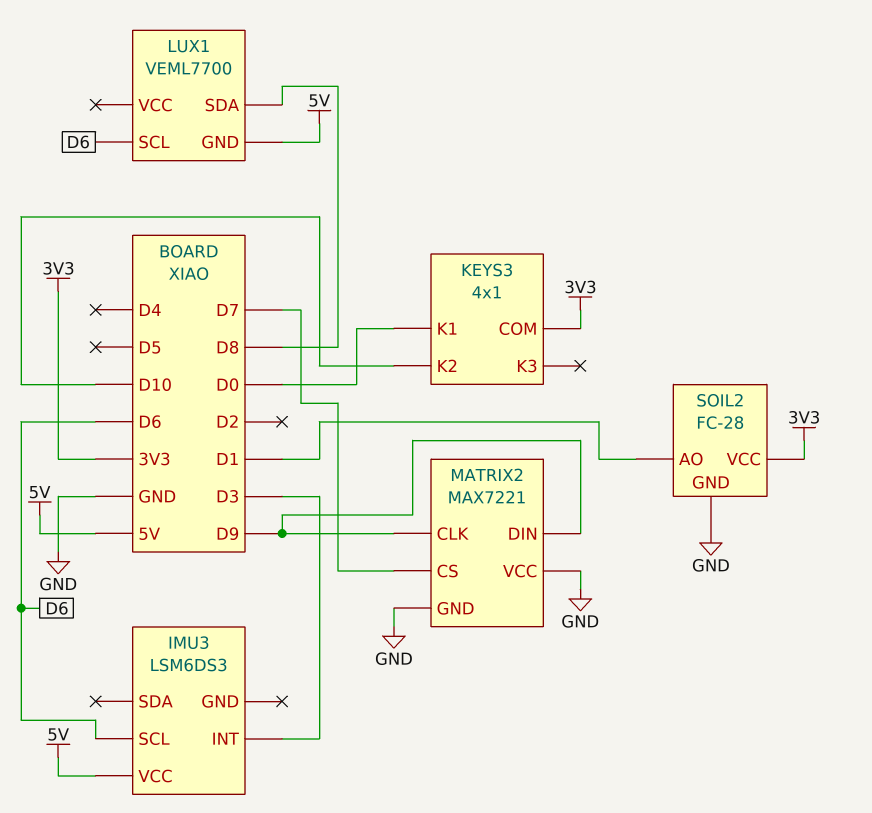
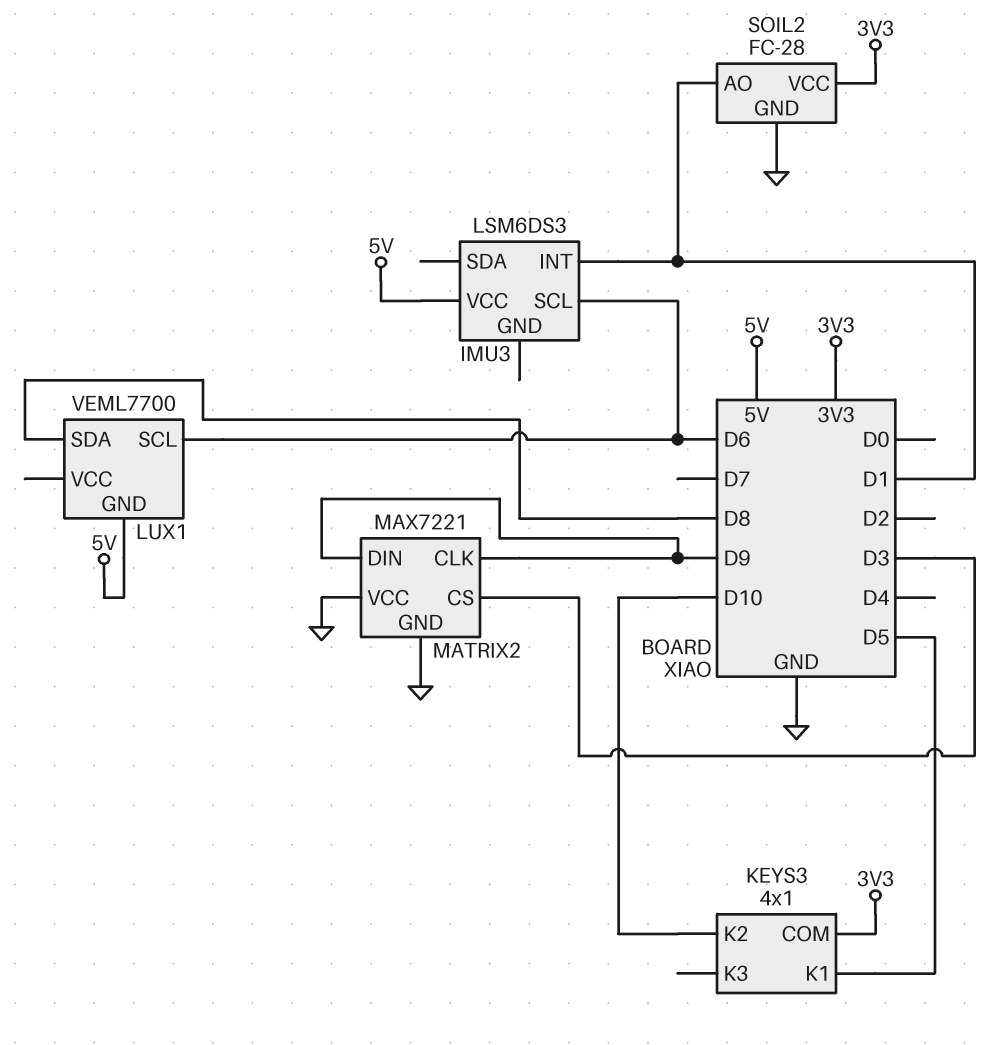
IMU3 pin INT: D3 -> D1
KEYS3 pin K1: D0 -> D5
MATRIX2 pin CS: D7 -> D3

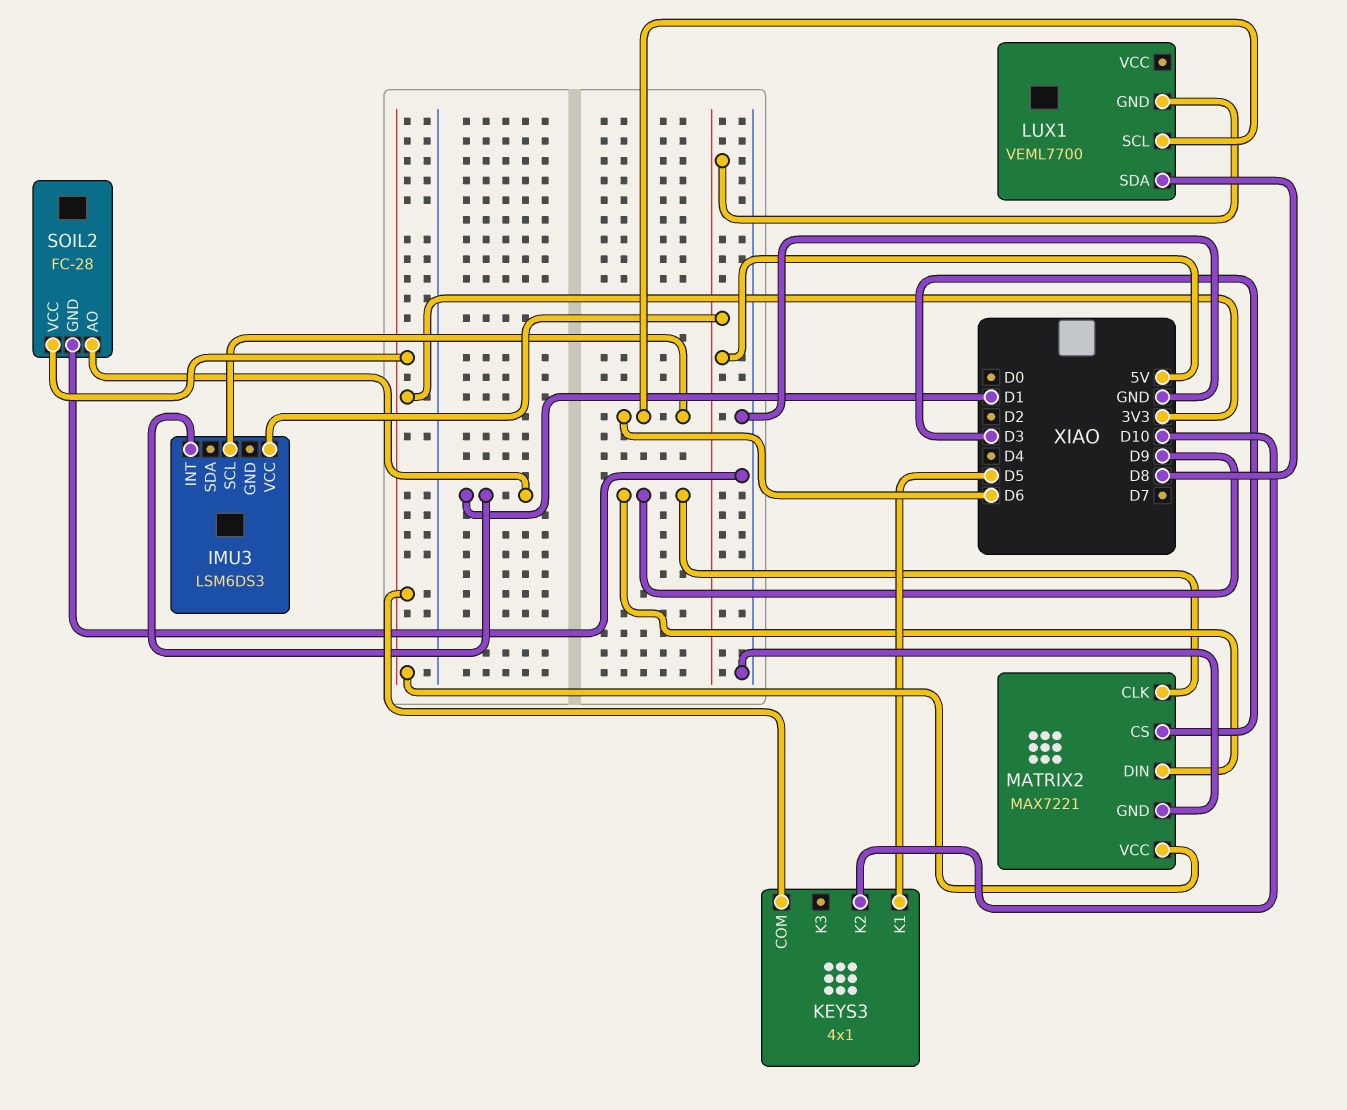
MATRIX2 pin VCC: GND -> 3V3

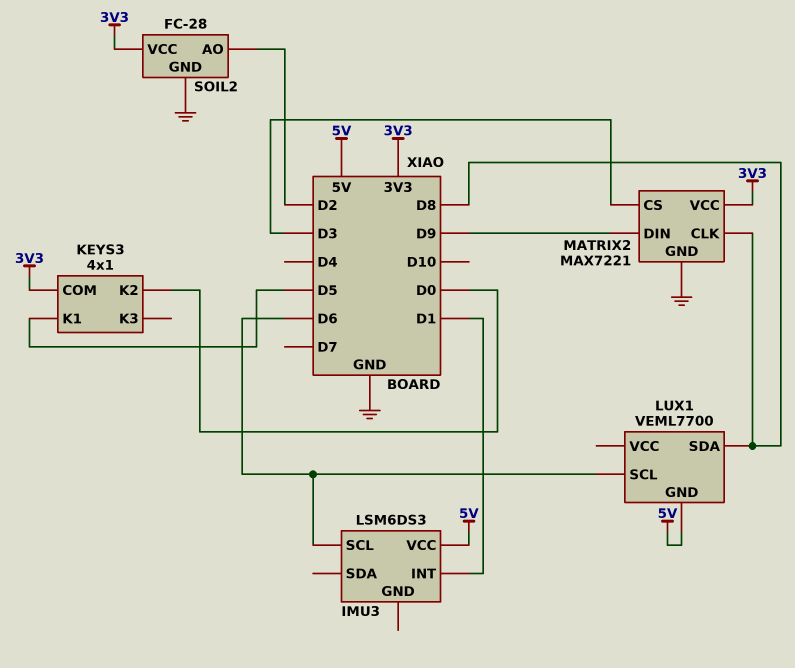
KEYS3 pin K2: D10 -> D0
MATRIX2 pin CLK: D9 -> D8
SOIL2 pin AO: D1 -> D2

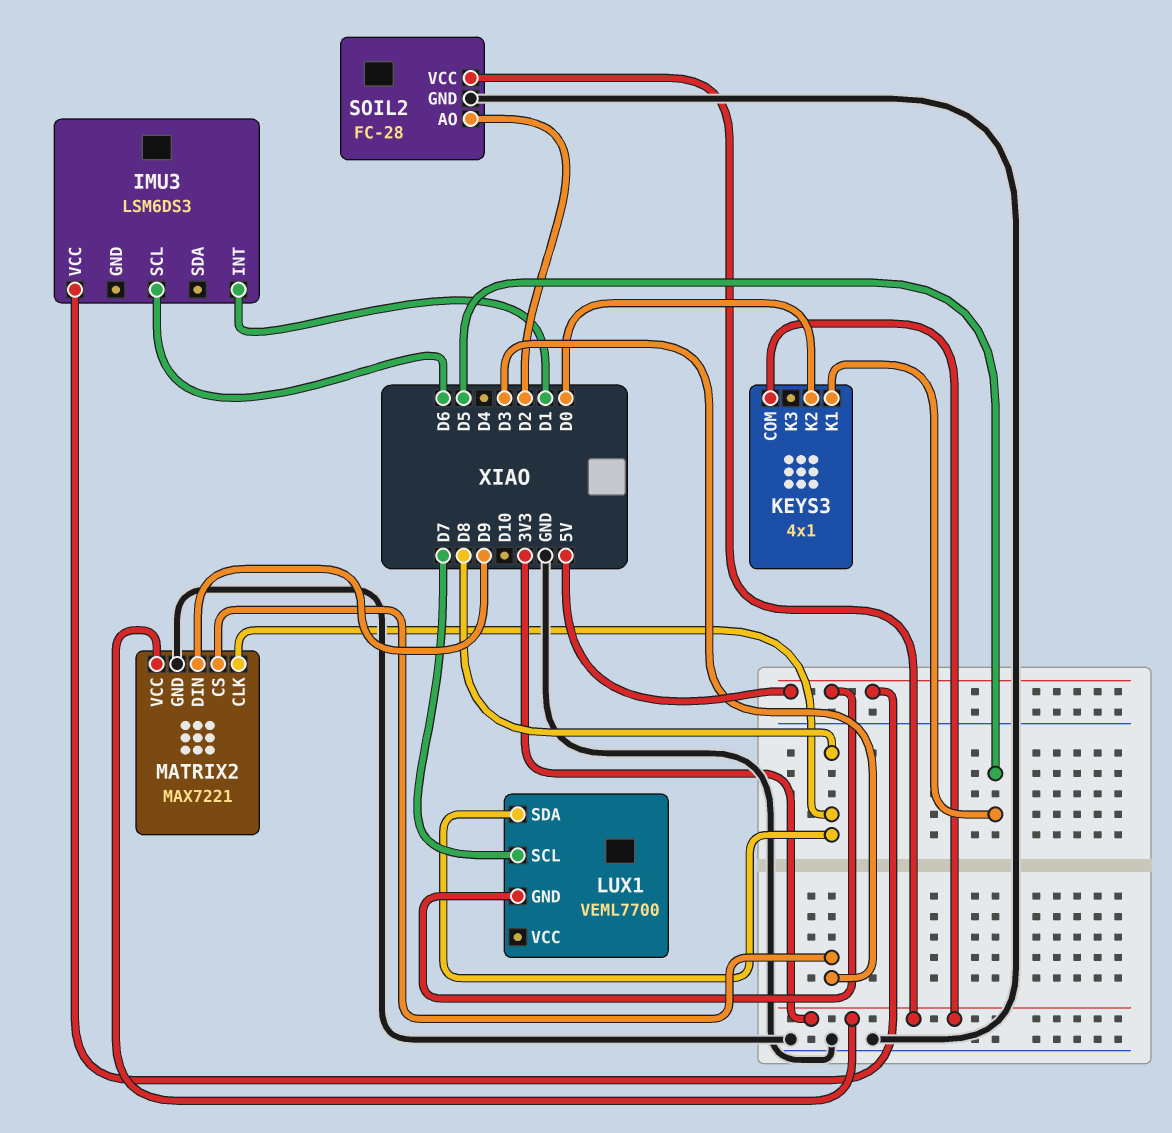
LUX1 pin SCL: D6 -> D7

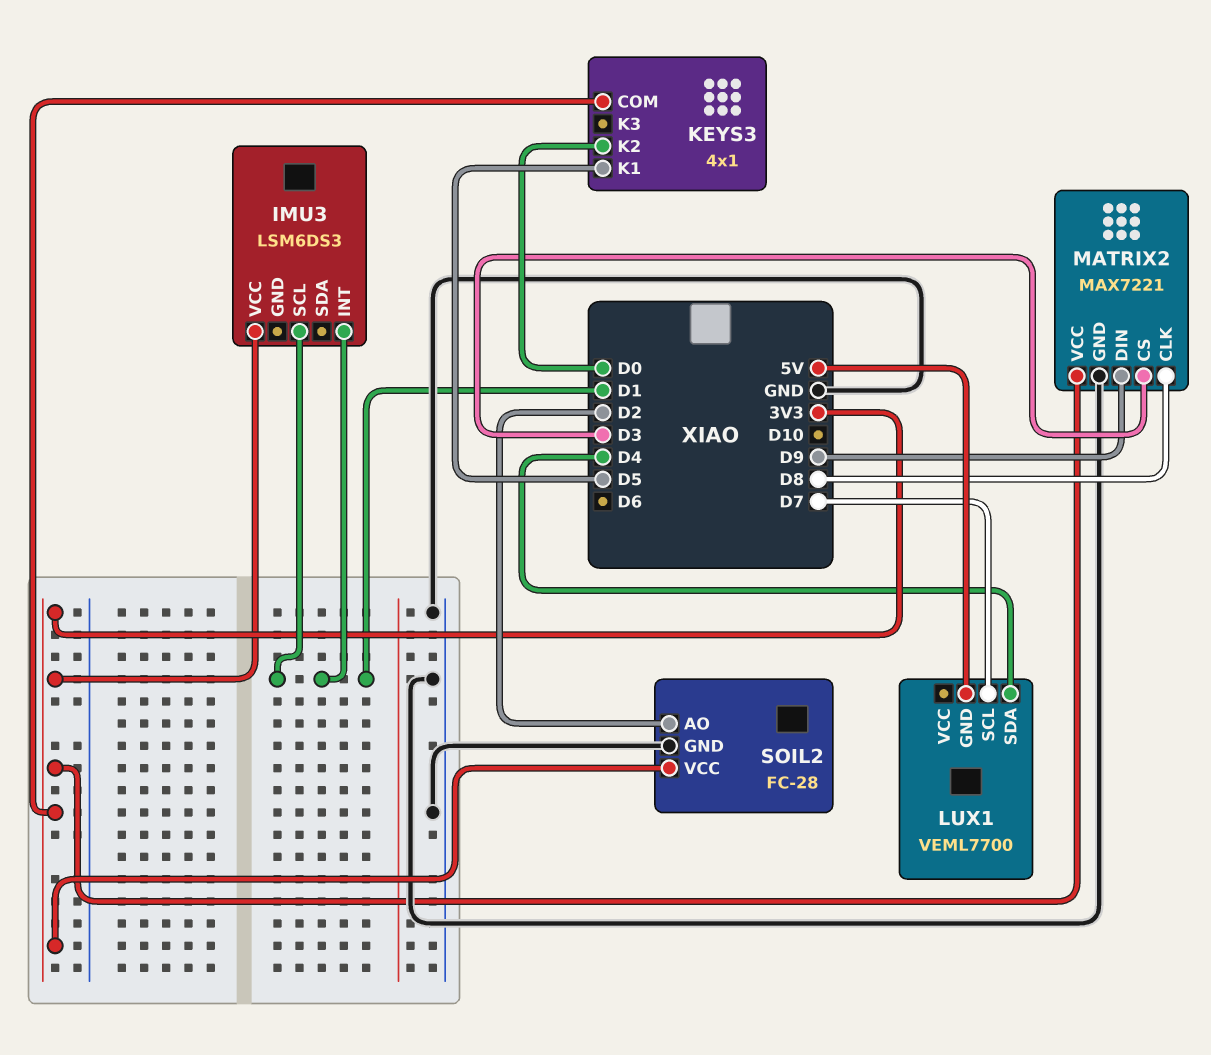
IMU3 pin SCL: D6 -> D1
IMU3 pin VCC: 5V -> 3V3
LUX1 pin SDA: D8 -> D4

